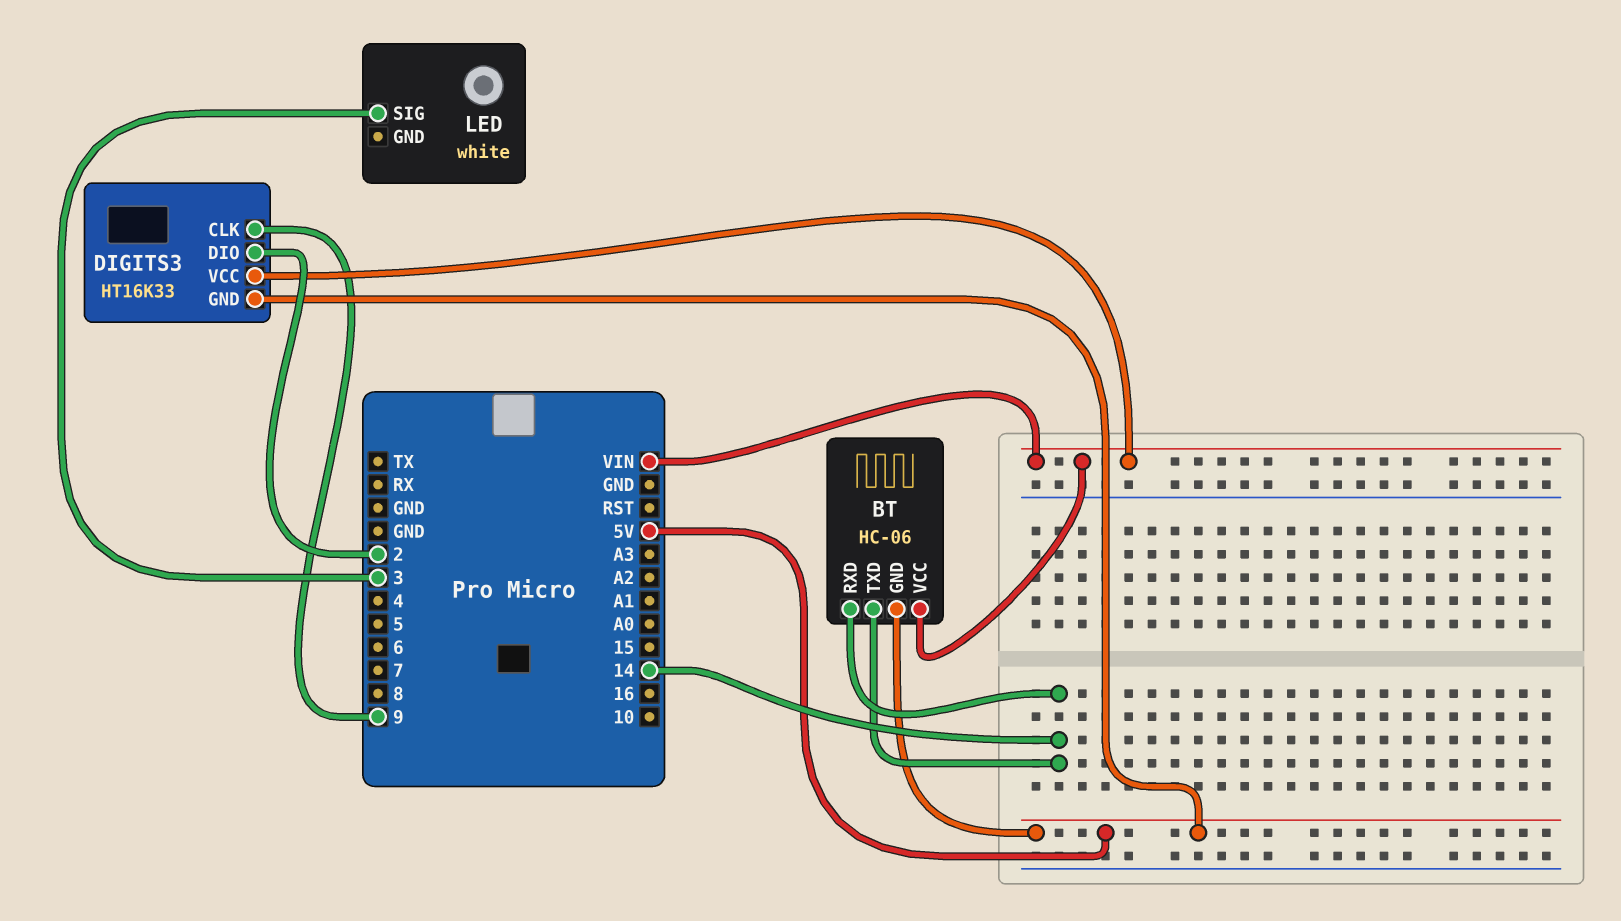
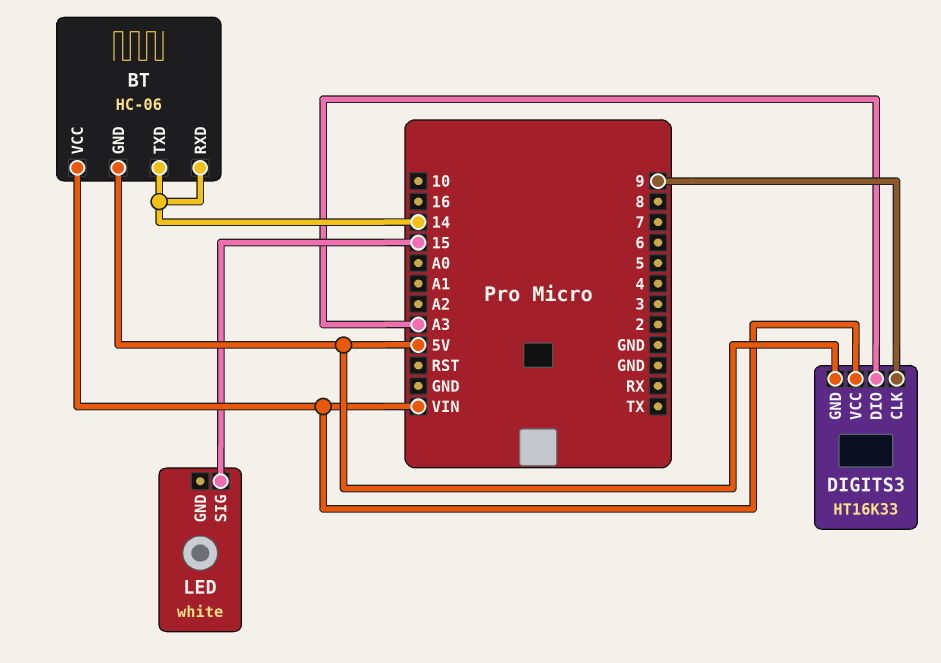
DIGITS3 pin DIO: 2 -> A3
LED pin SIG: 3 -> 15

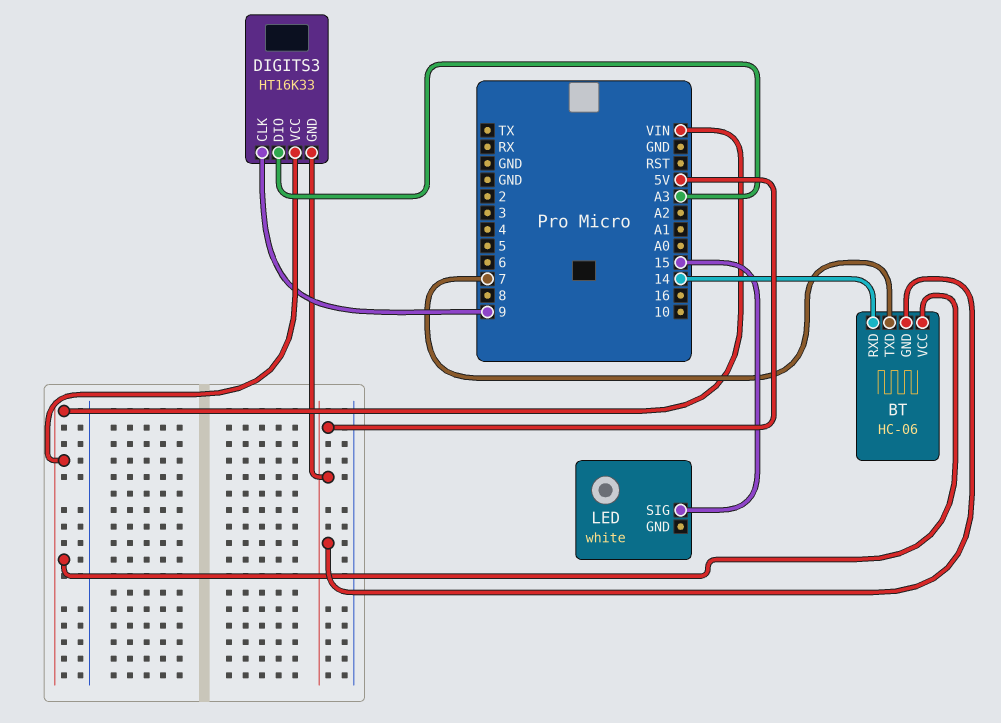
BT pin TXD: 14 -> 7

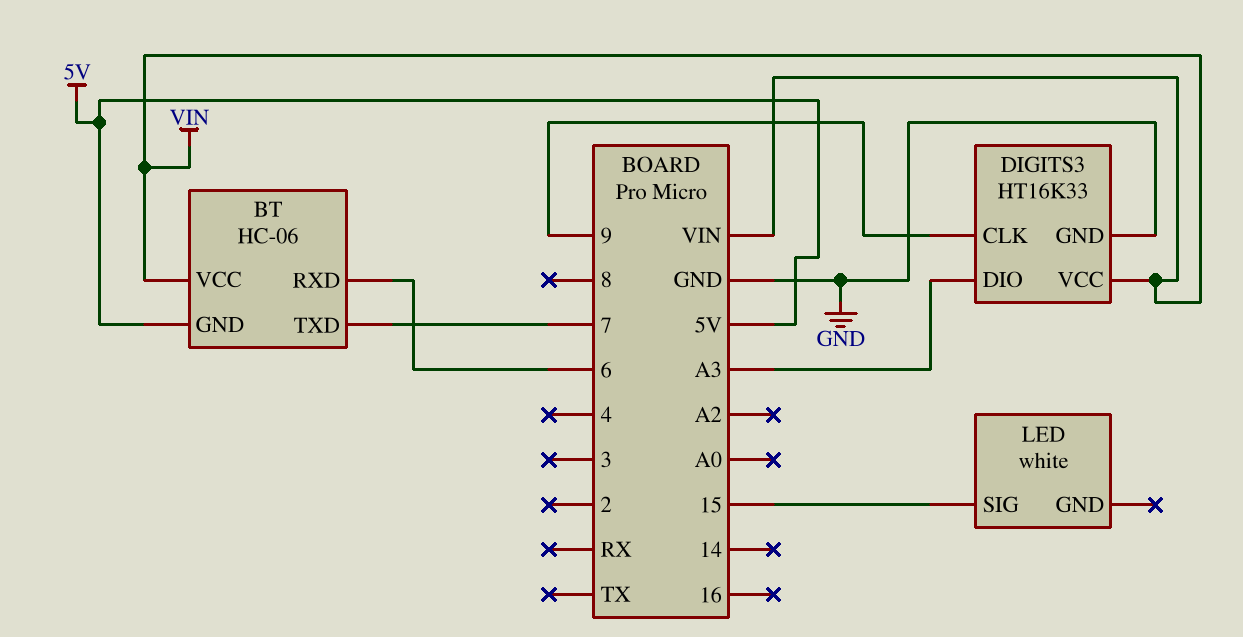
BT pin RXD: 14 -> 6
DIGITS3 pin GND: 5V -> GND

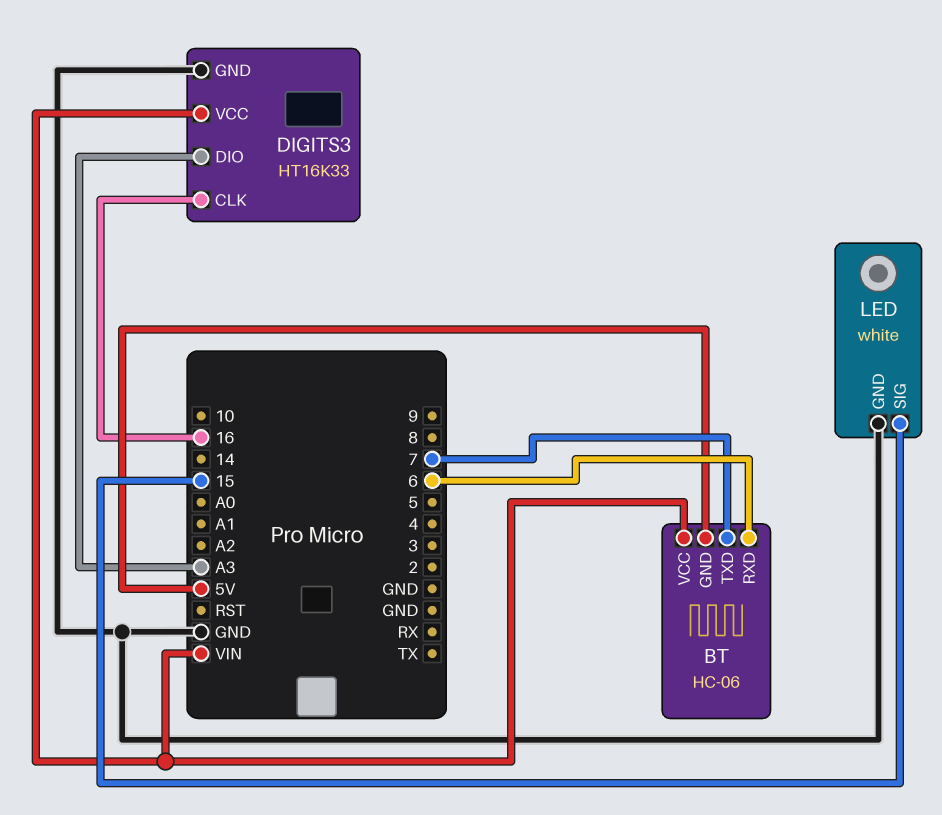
DIGITS3 pin CLK: 9 -> 16
LED pin GND: none -> GND

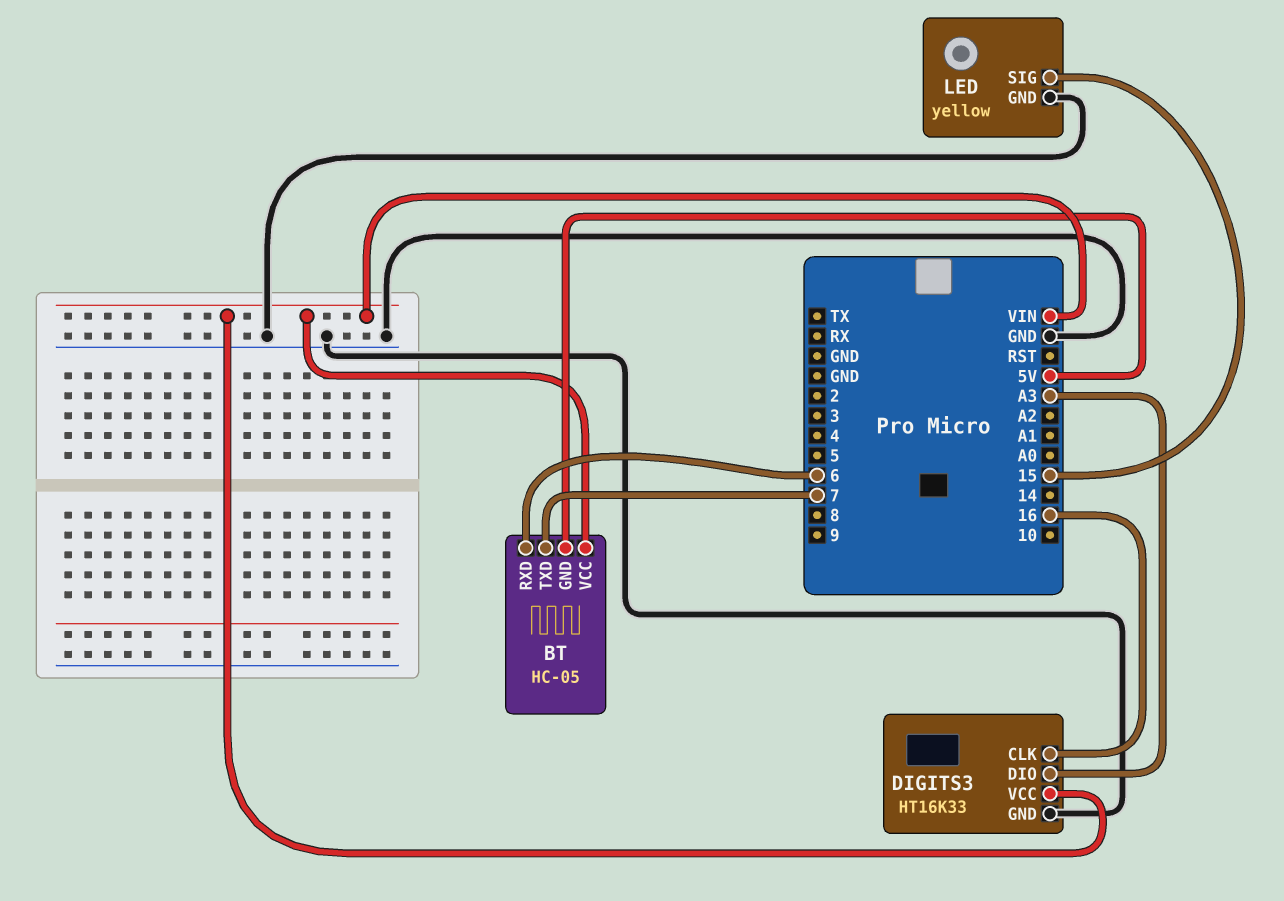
BT: HC-06 -> HC-05
LED: white -> yellow

